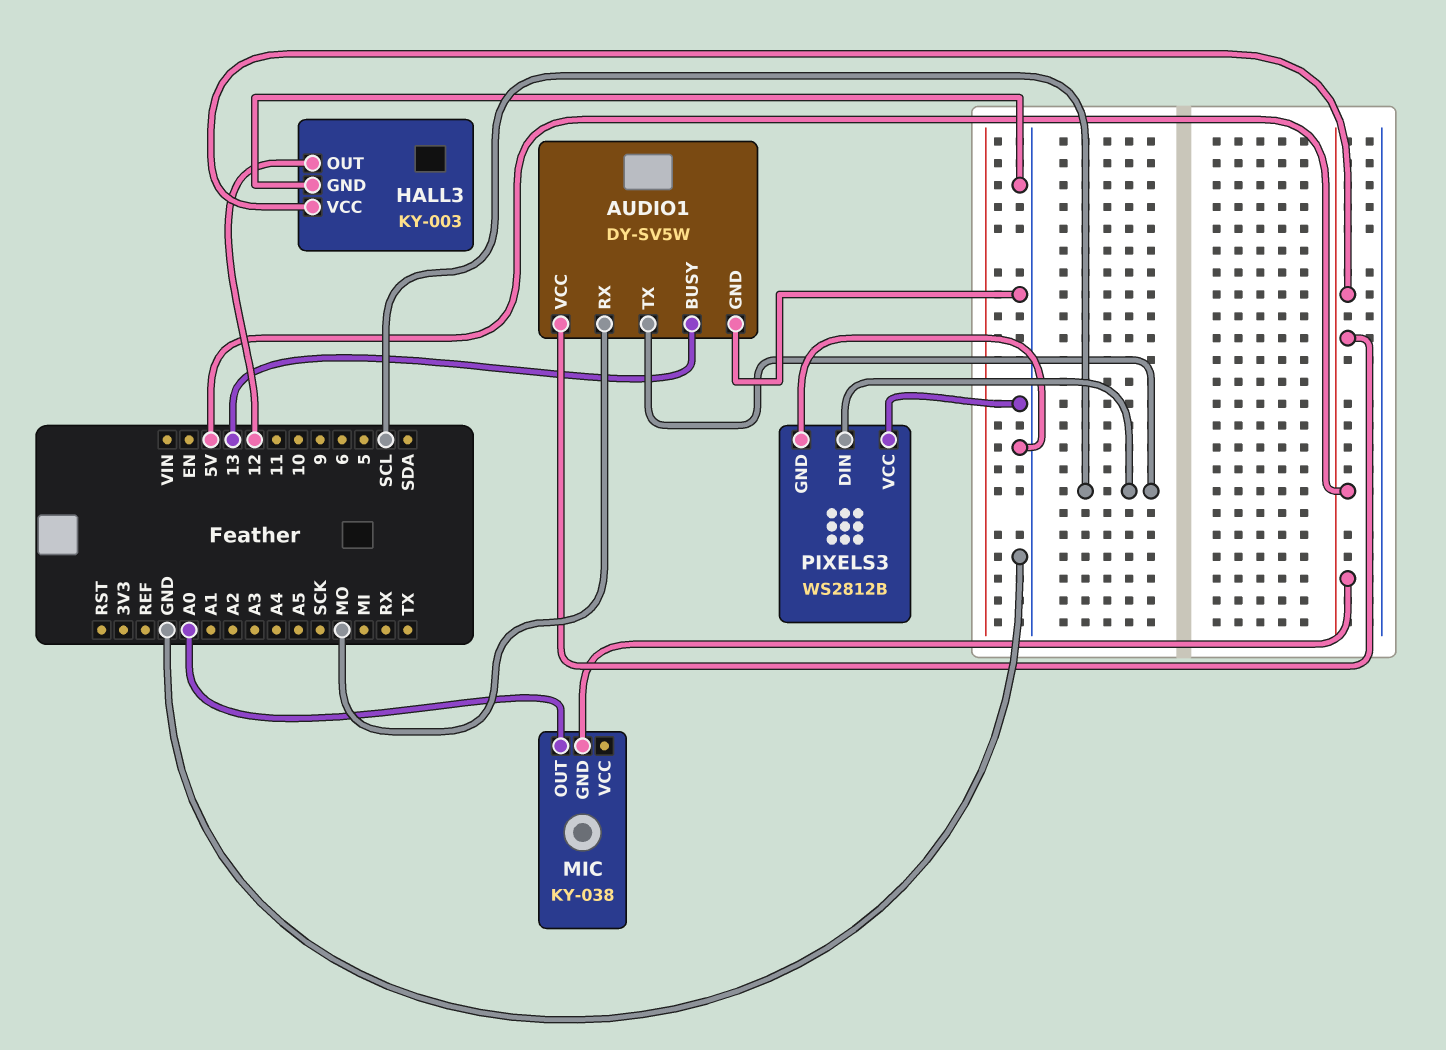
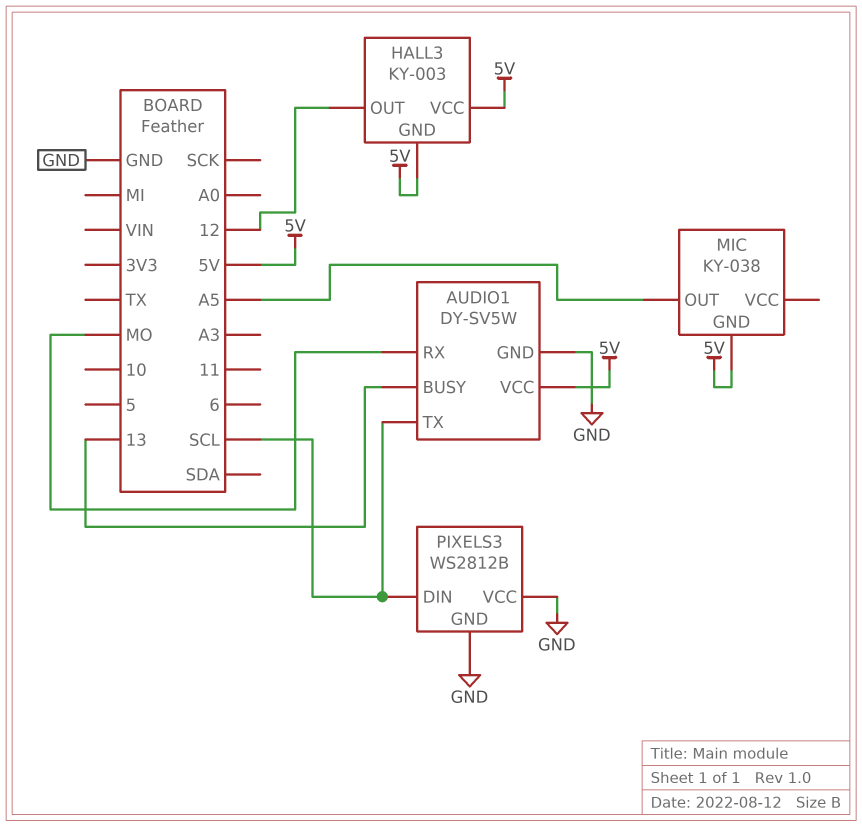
HALL3 pin GND: GND -> 5V
MIC pin OUT: A0 -> A5

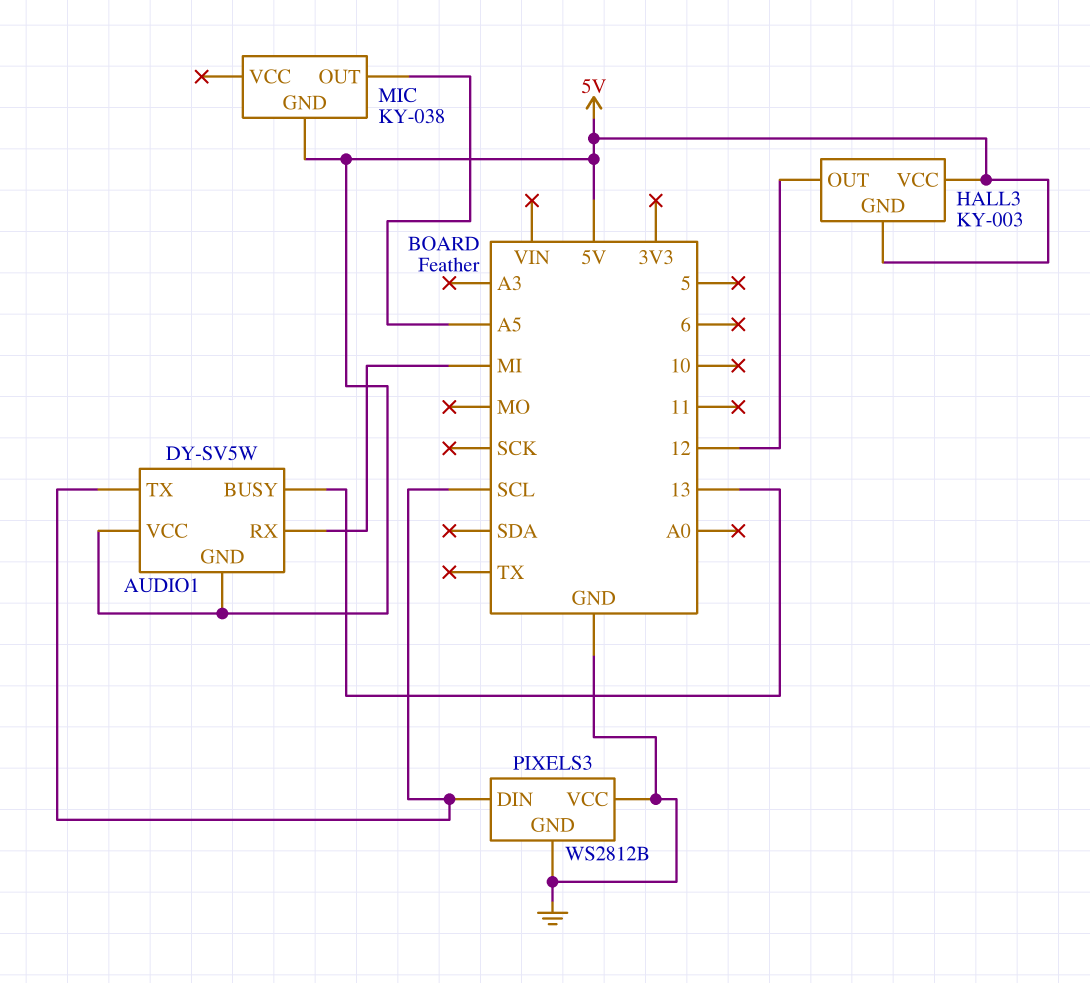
AUDIO1 pin GND: GND -> 5V
AUDIO1 pin RX: MO -> MI

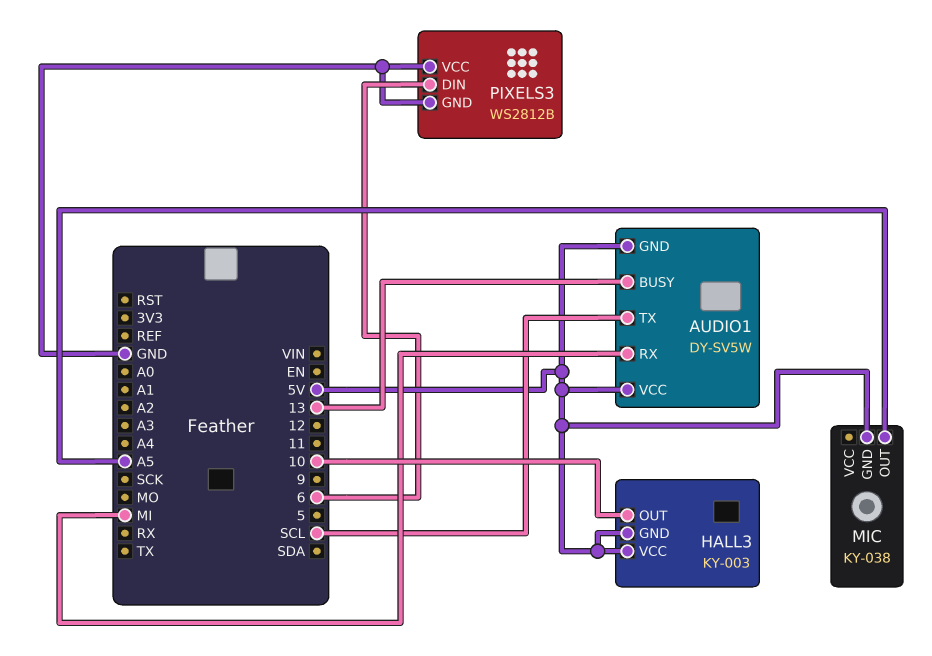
HALL3 pin OUT: 12 -> 10
PIXELS3 pin DIN: SCL -> 6

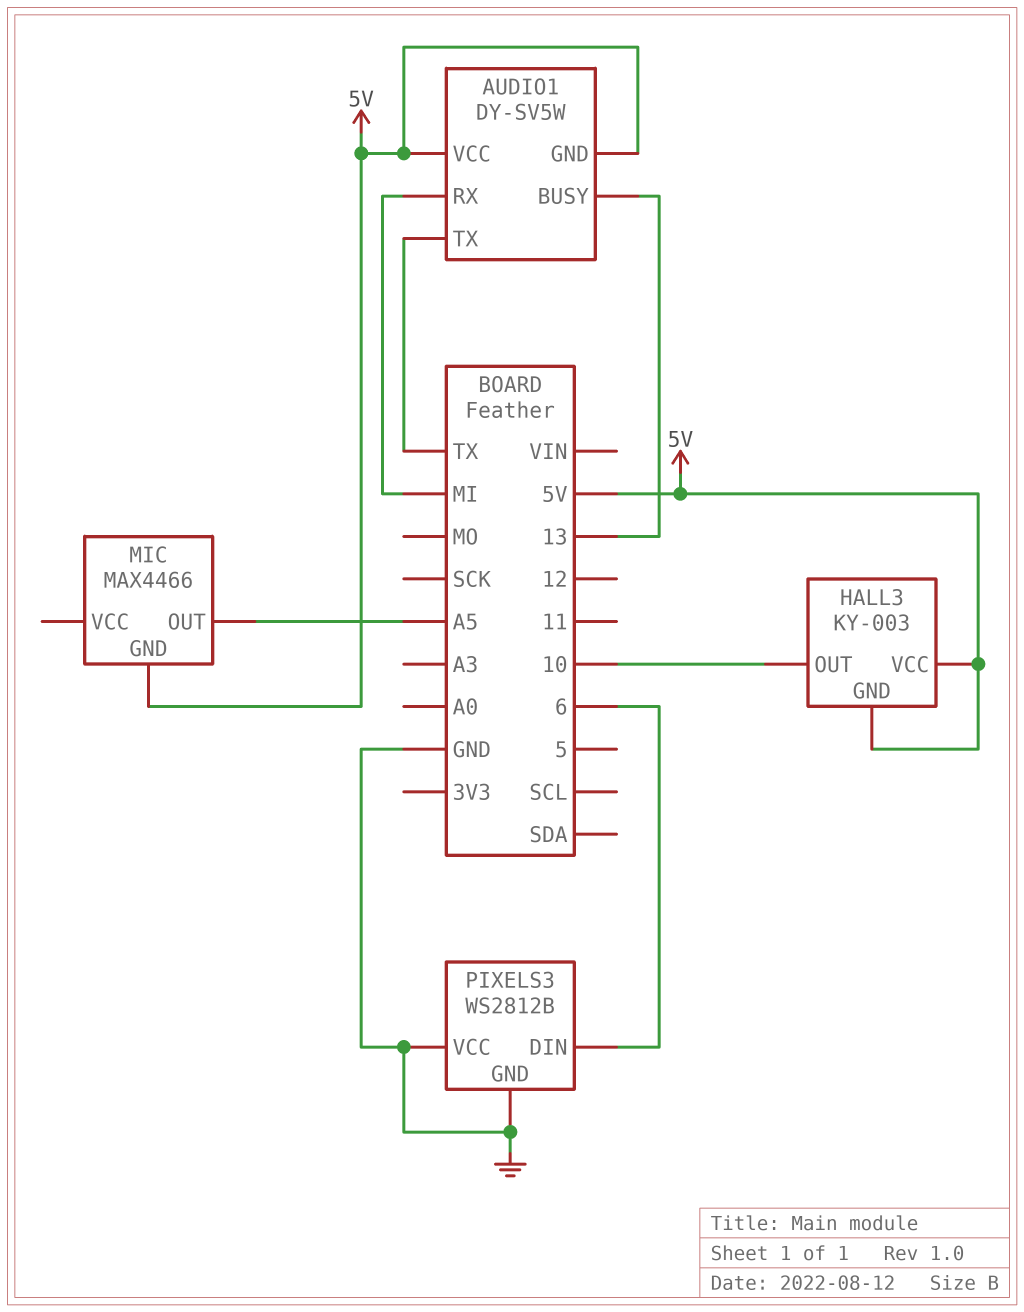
AUDIO1 pin TX: SCL -> TX
MIC: KY-038 -> MAX4466

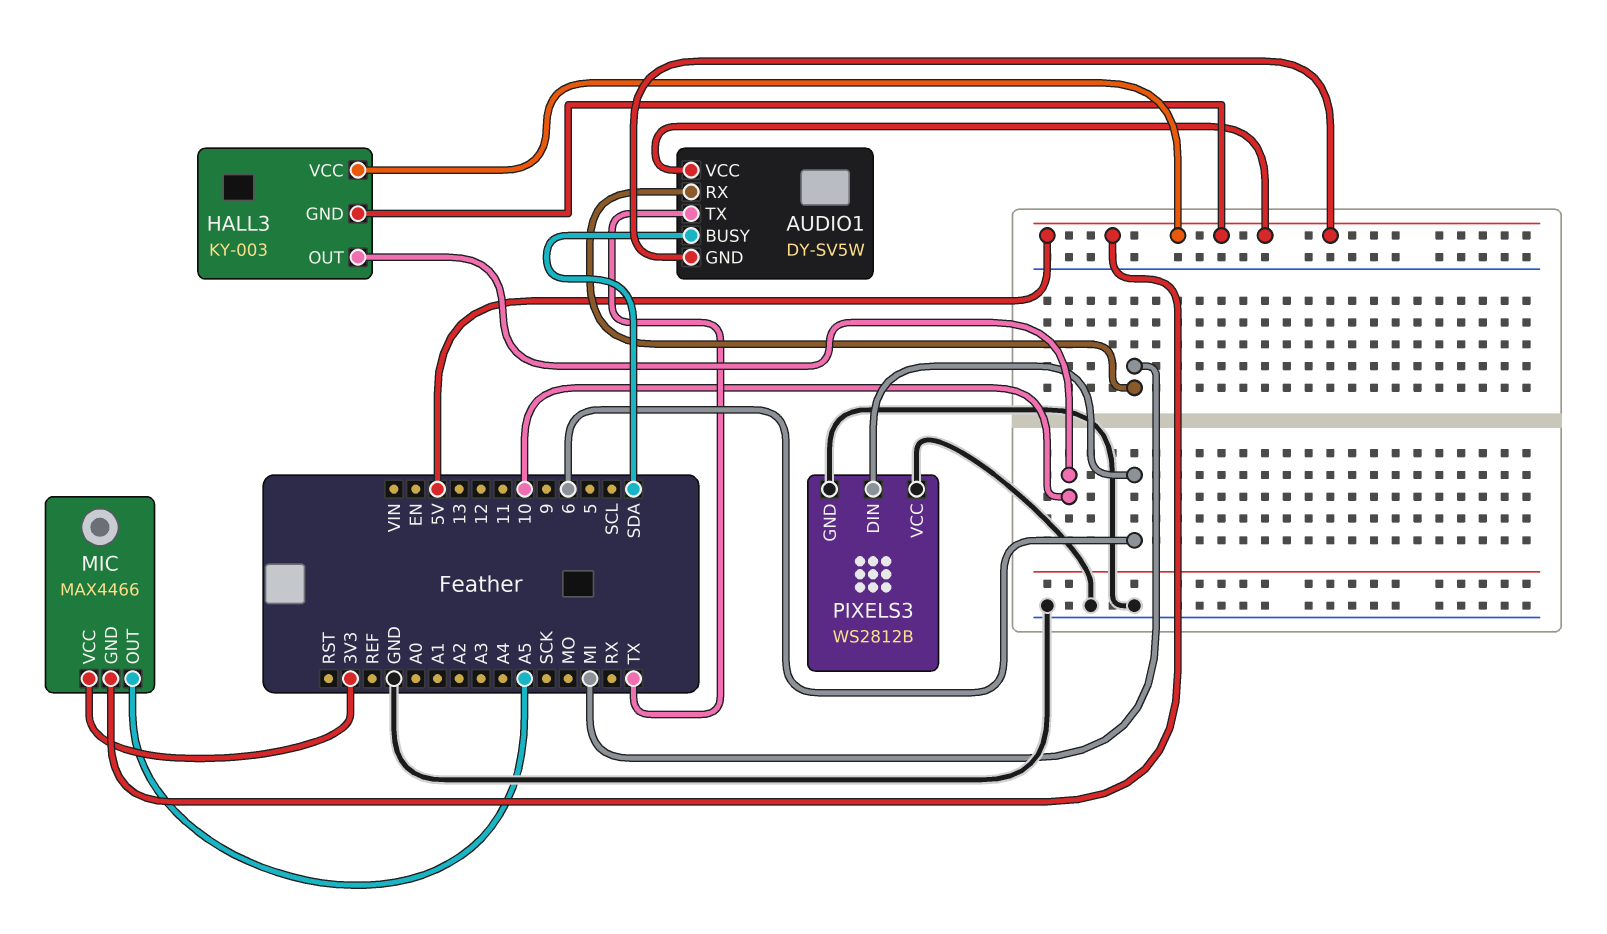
AUDIO1 pin BUSY: 13 -> SDA
MIC pin VCC: none -> 3V3

